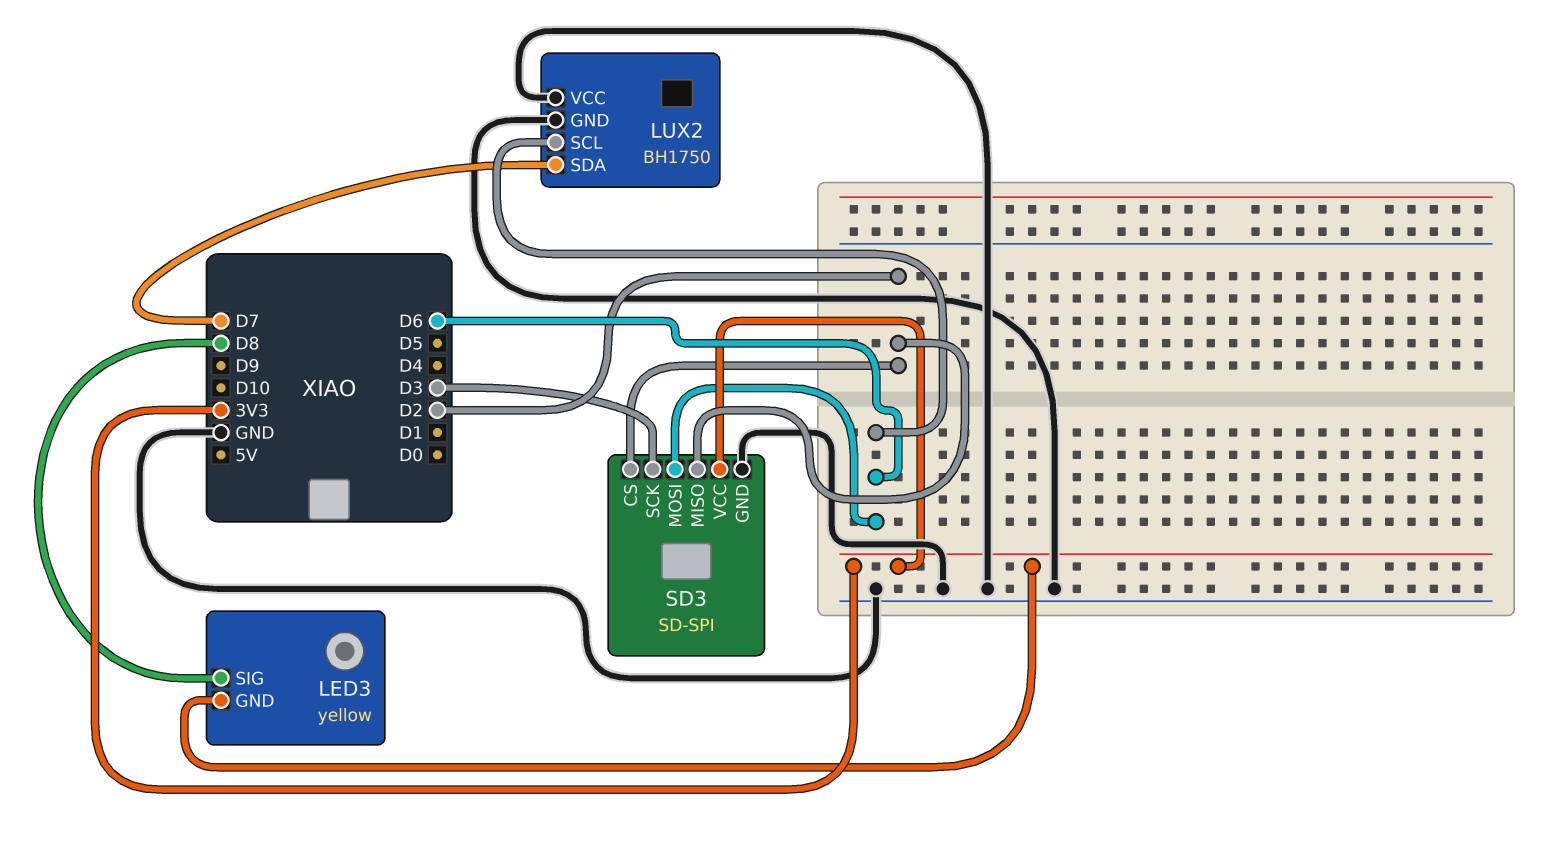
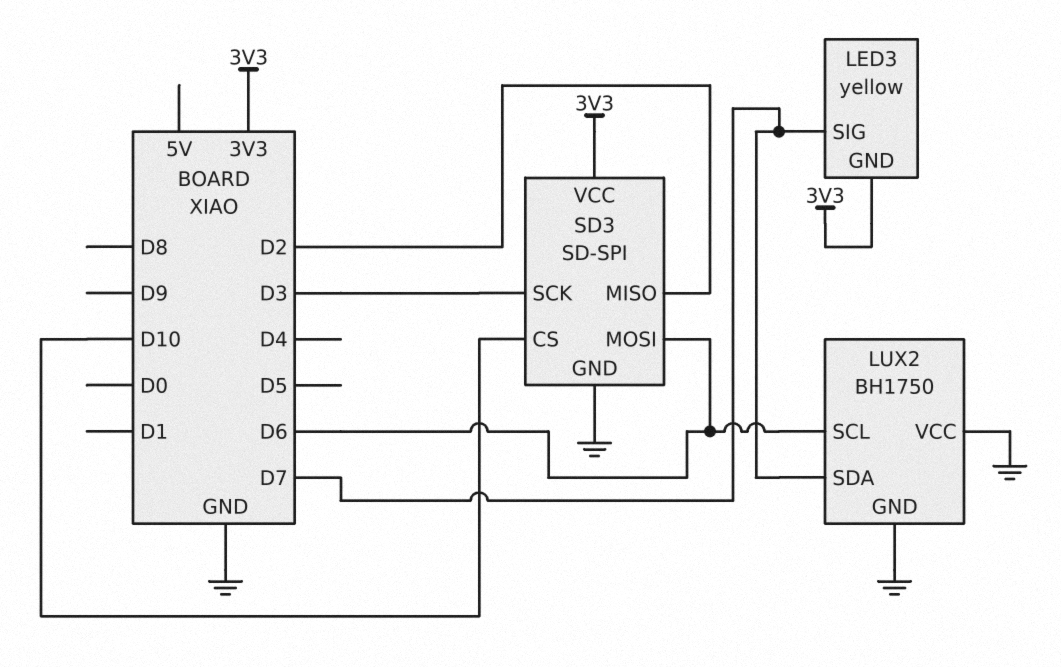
LED3 pin SIG: D8 -> D7
SD3 pin CS: D2 -> D10

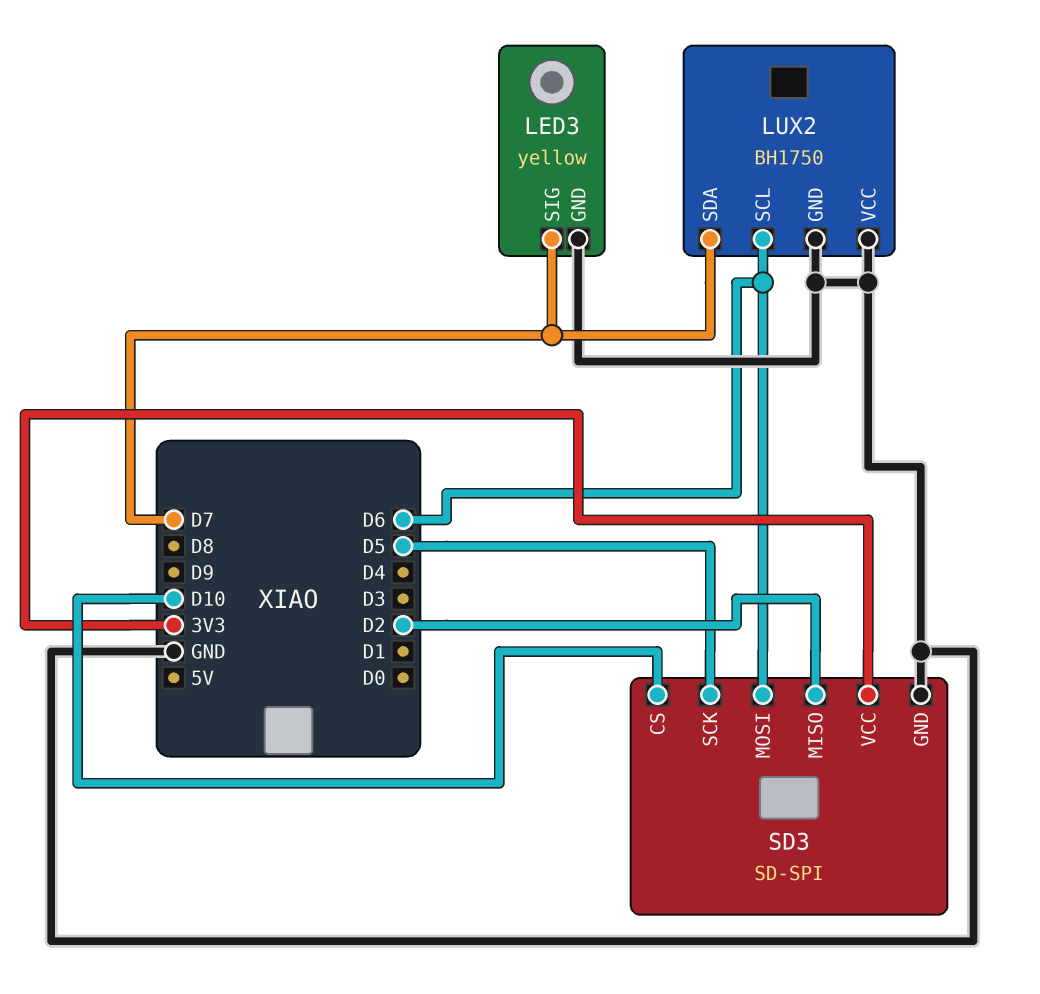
LED3 pin GND: 3V3 -> GND
SD3 pin SCK: D3 -> D5

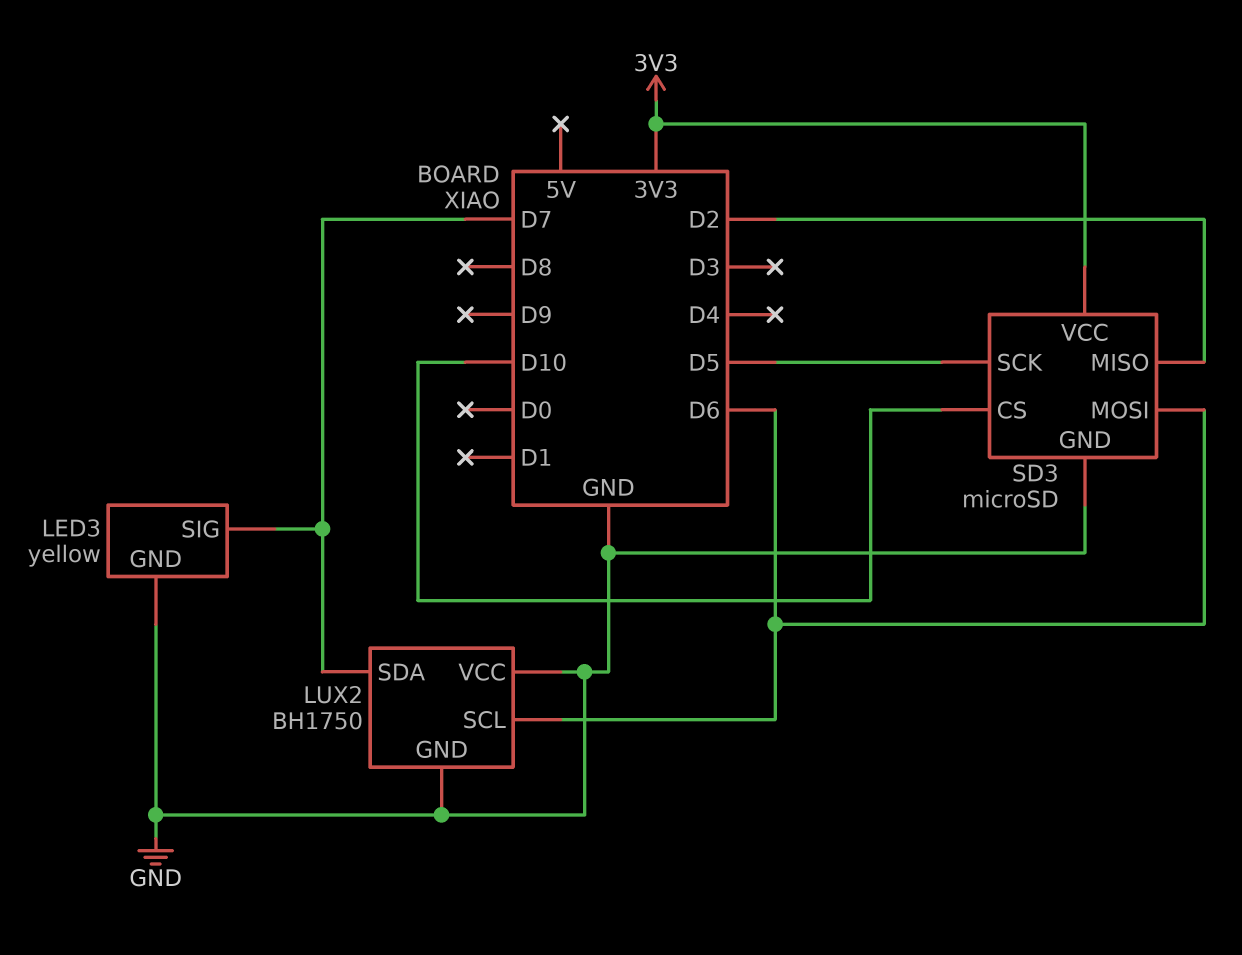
SD3: SD-SPI -> microSD

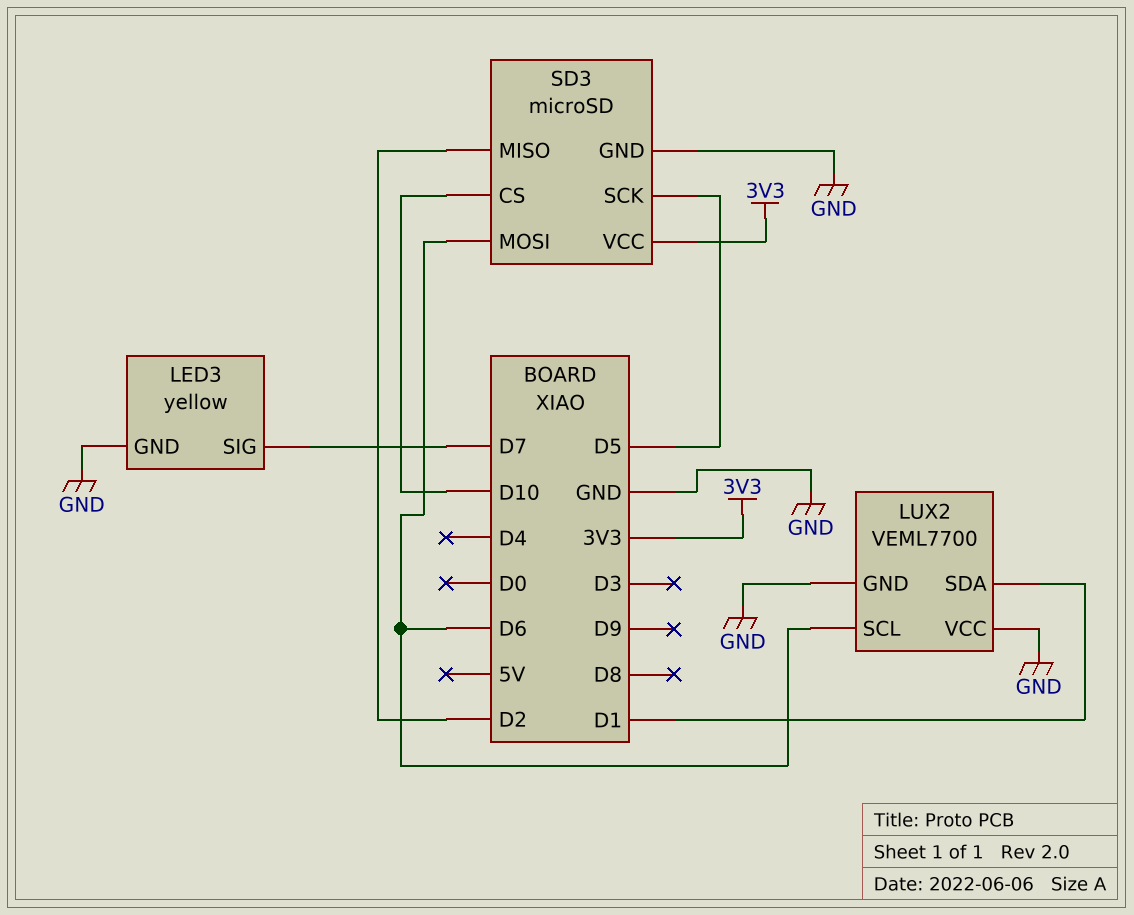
LUX2: BH1750 -> VEML7700
LUX2 pin SDA: D7 -> D1

